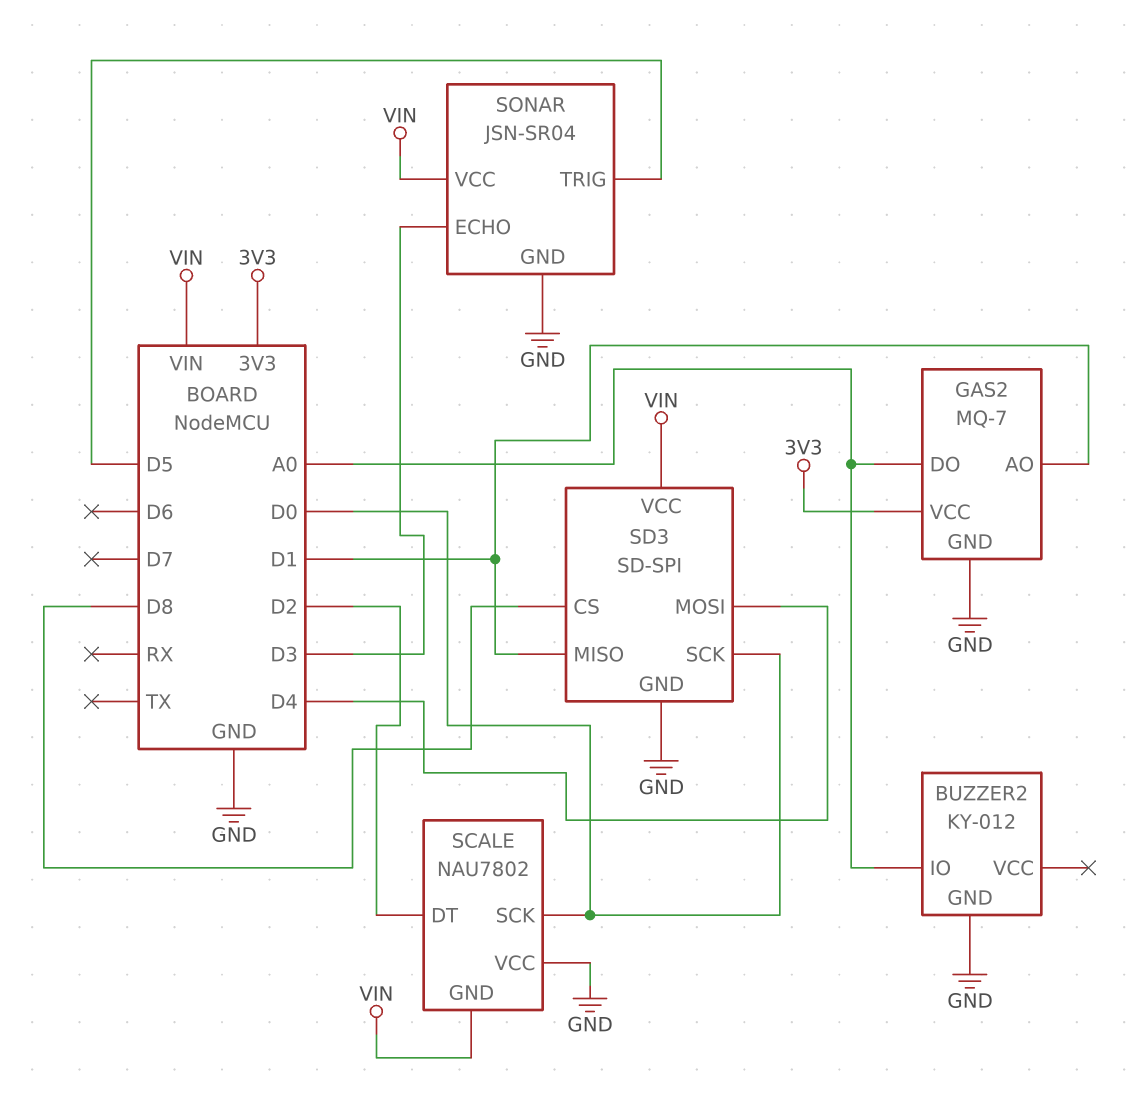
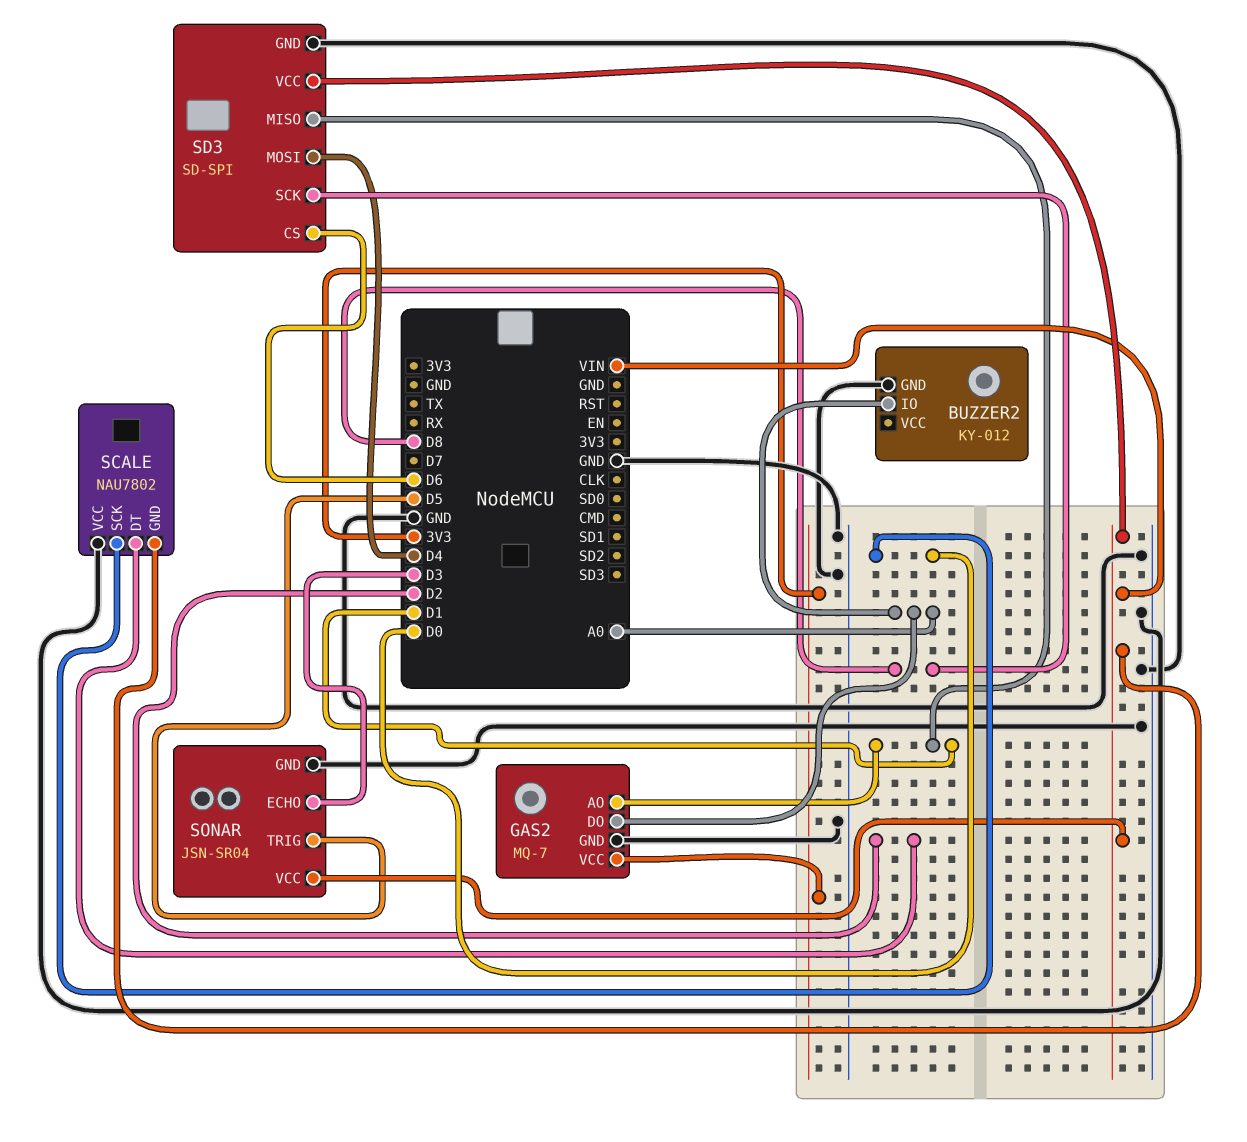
SD3 pin CS: D8 -> D6
SD3 pin SCK: D0 -> D8

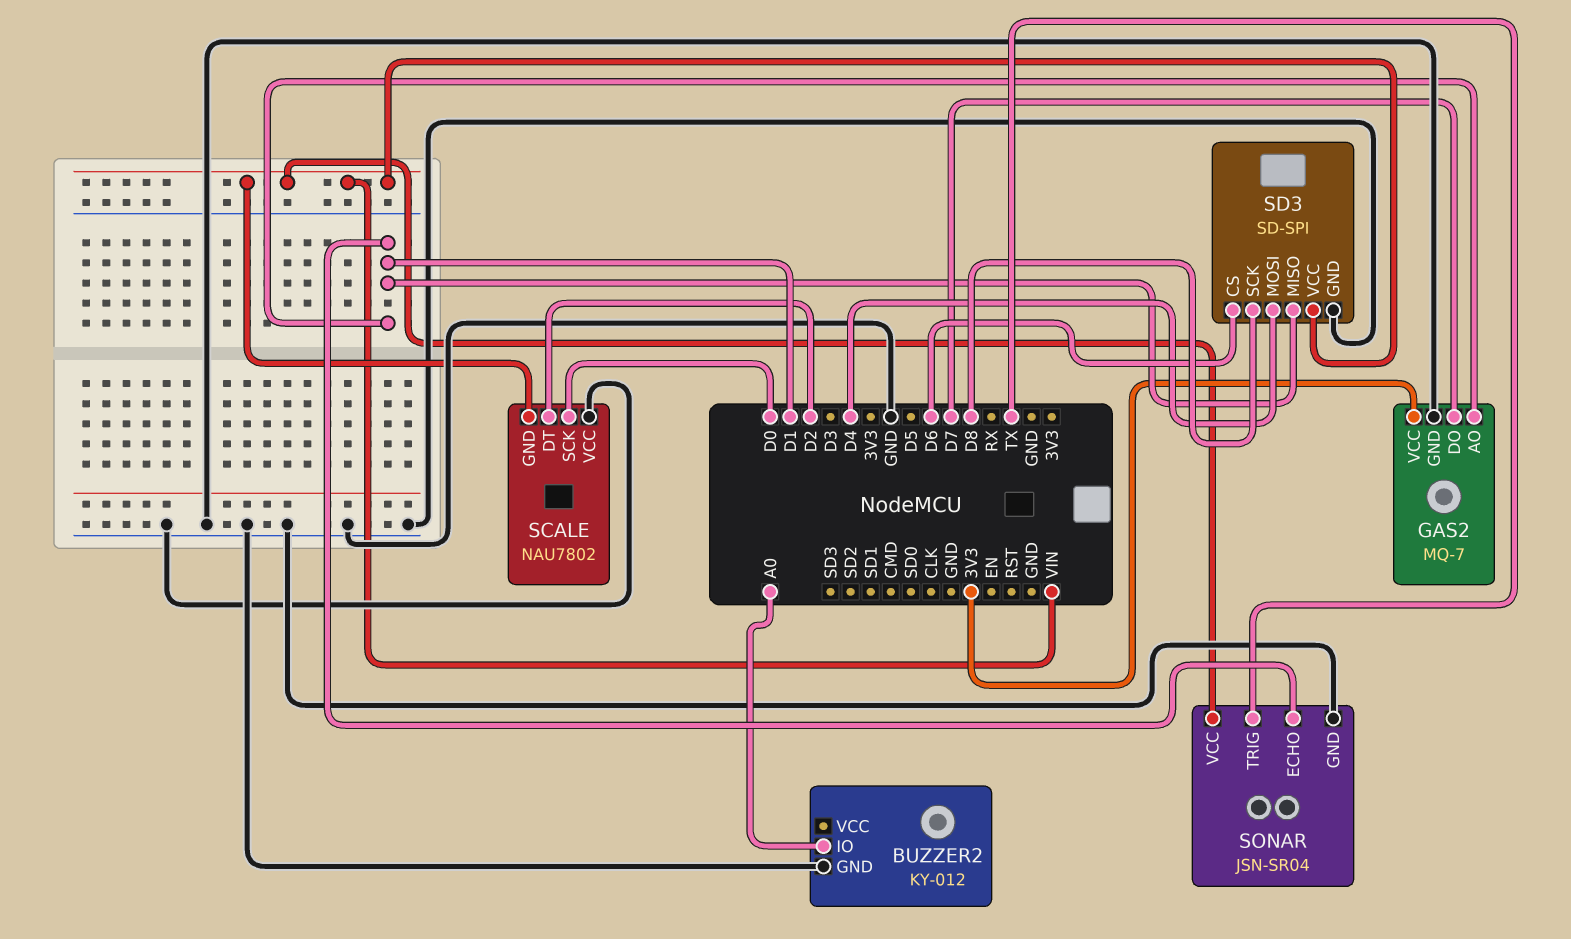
GAS2 pin DO: A0 -> D7
SONAR pin ECHO: D3 -> D1
SONAR pin TRIG: D5 -> TX

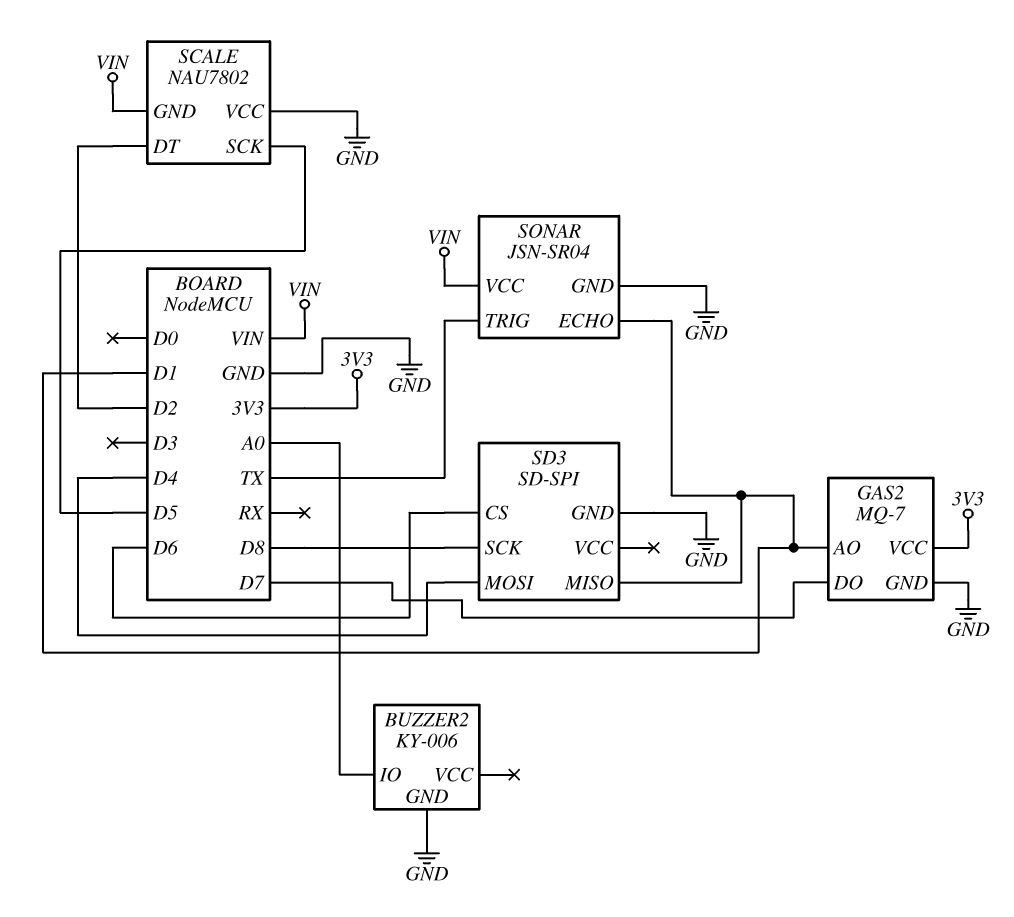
BUZZER2: KY-012 -> KY-006
SCALE pin SCK: D0 -> D5
SD3 pin VCC: VIN -> none

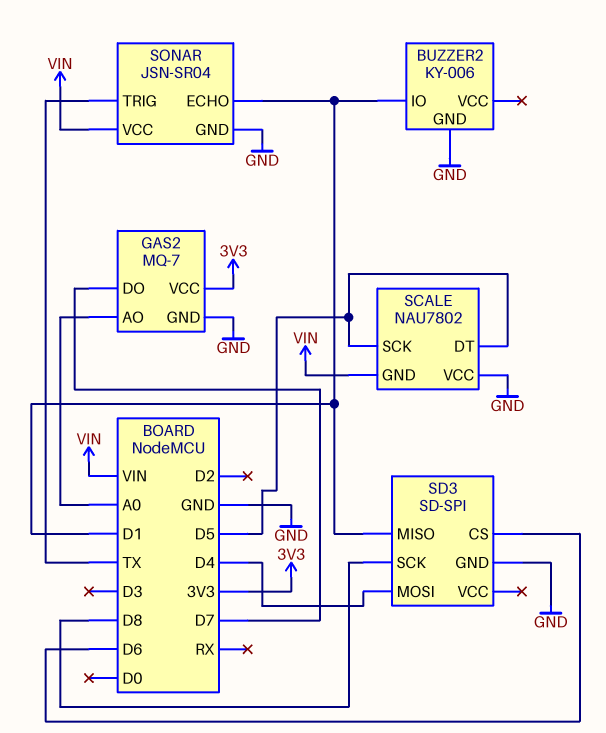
BUZZER2 pin IO: A0 -> D1
GAS2 pin AO: D1 -> A0
SCALE pin DT: D2 -> D5

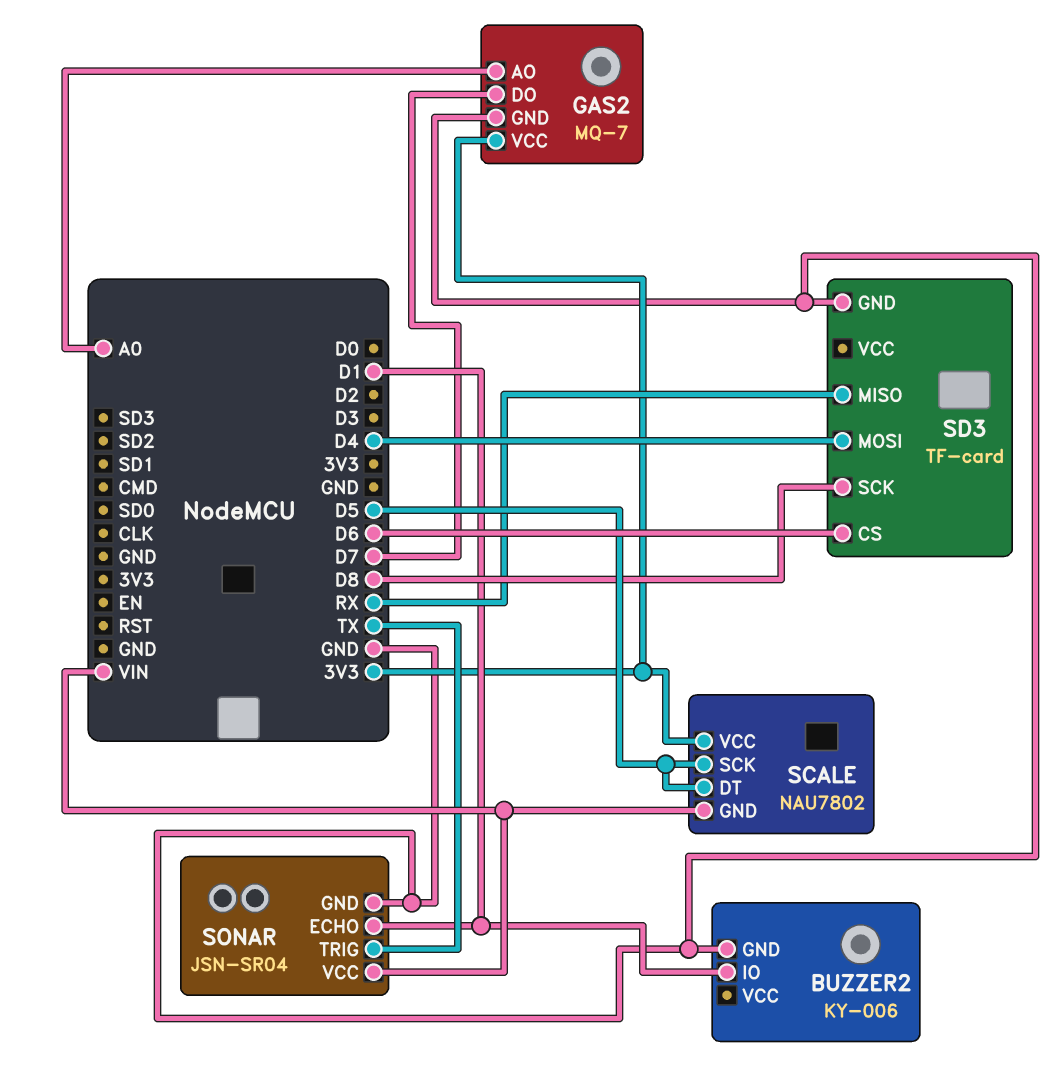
SCALE pin VCC: GND -> 3V3
SD3: SD-SPI -> TF-card
SD3 pin MISO: D1 -> RX

